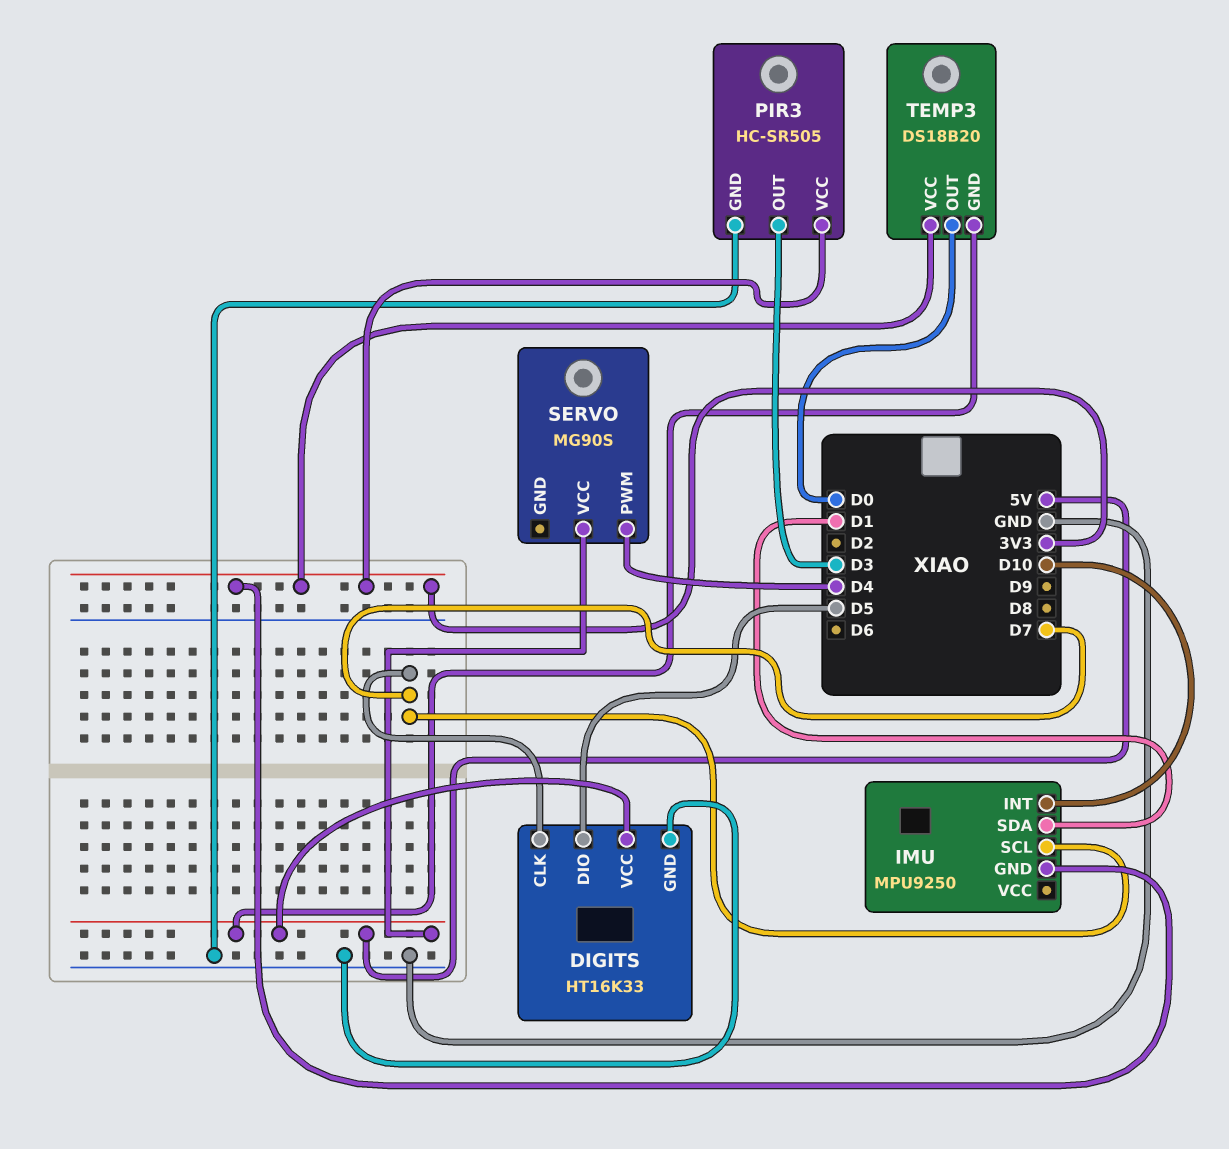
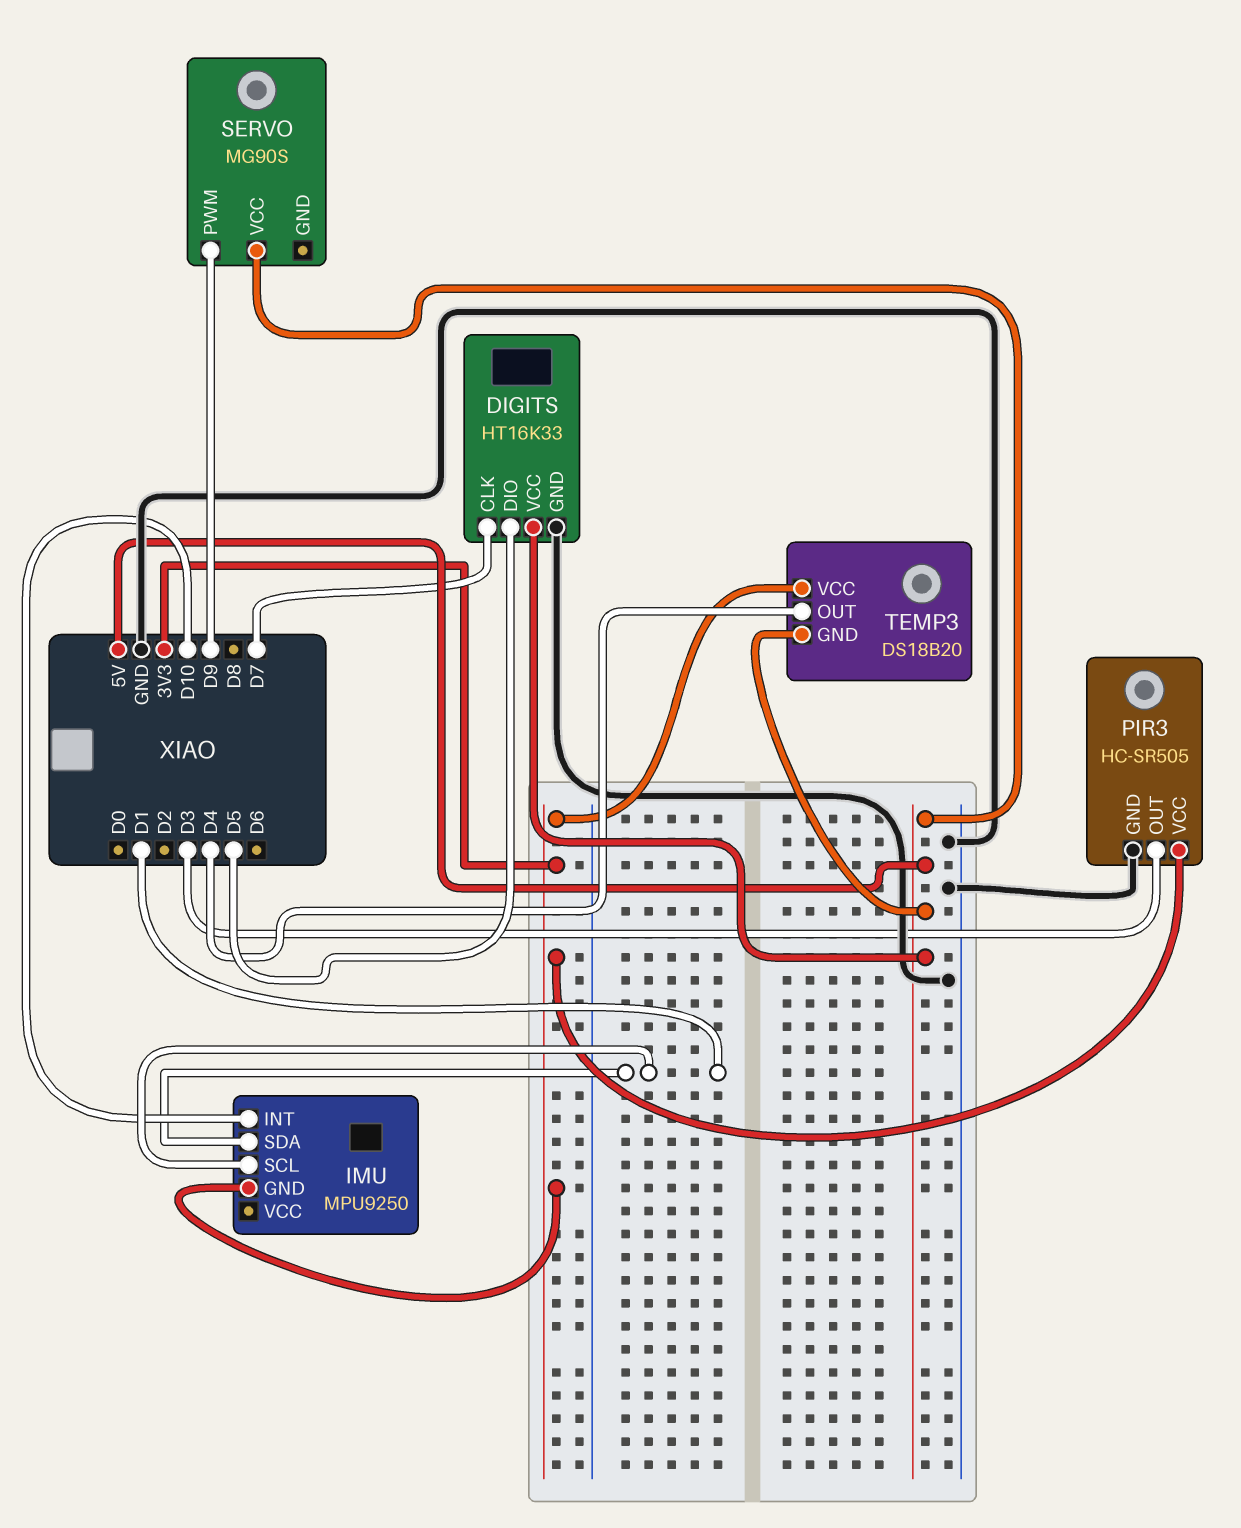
IMU pin SCL: D7 -> D1
SERVO pin PWM: D4 -> D9
TEMP3 pin OUT: D0 -> D4

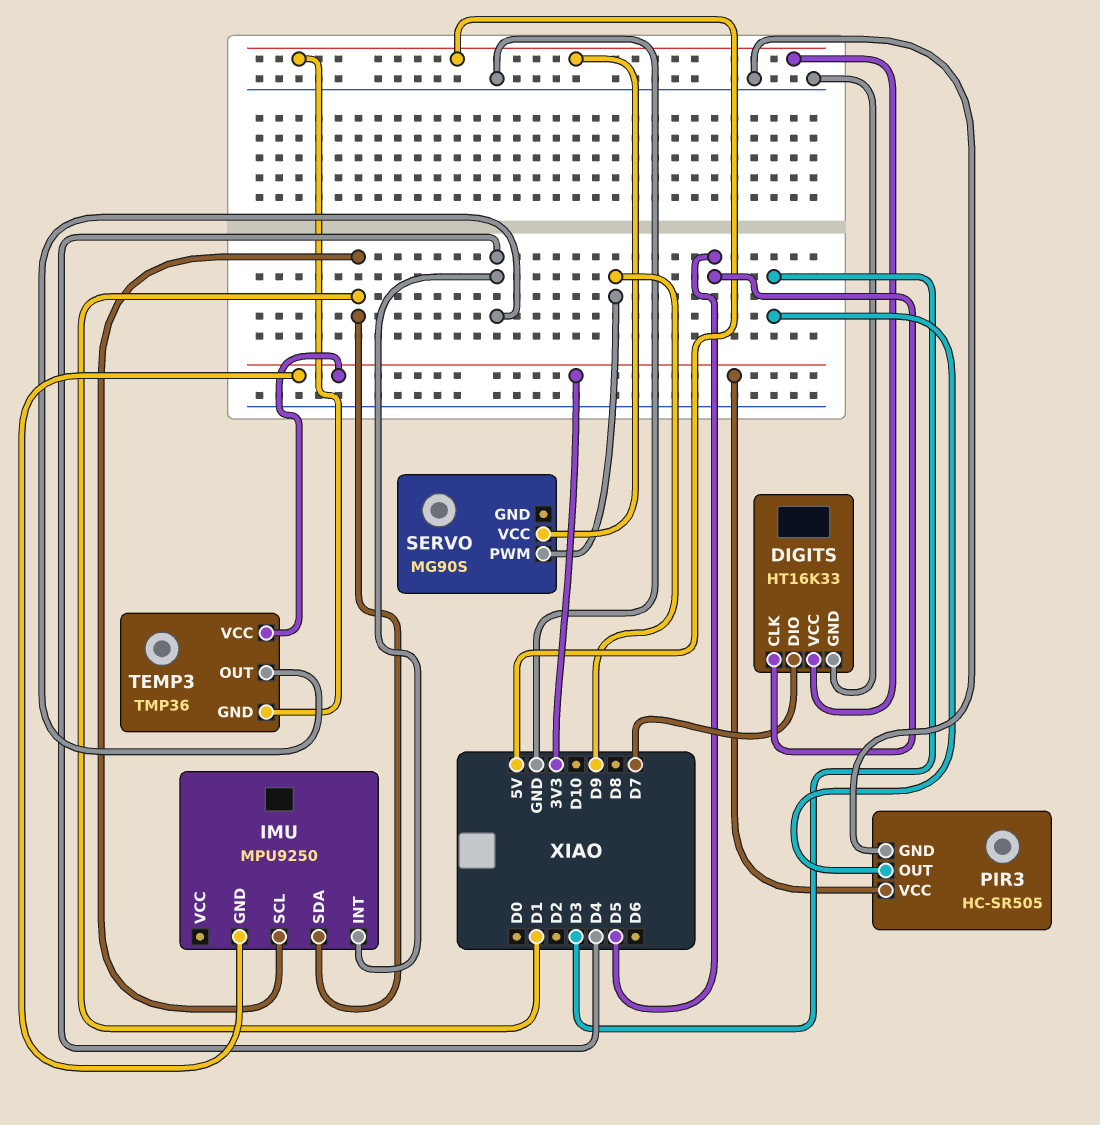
DIGITS pin CLK: D7 -> D5
DIGITS pin DIO: D5 -> D7
IMU pin INT: D10 -> D4
TEMP3: DS18B20 -> TMP36

